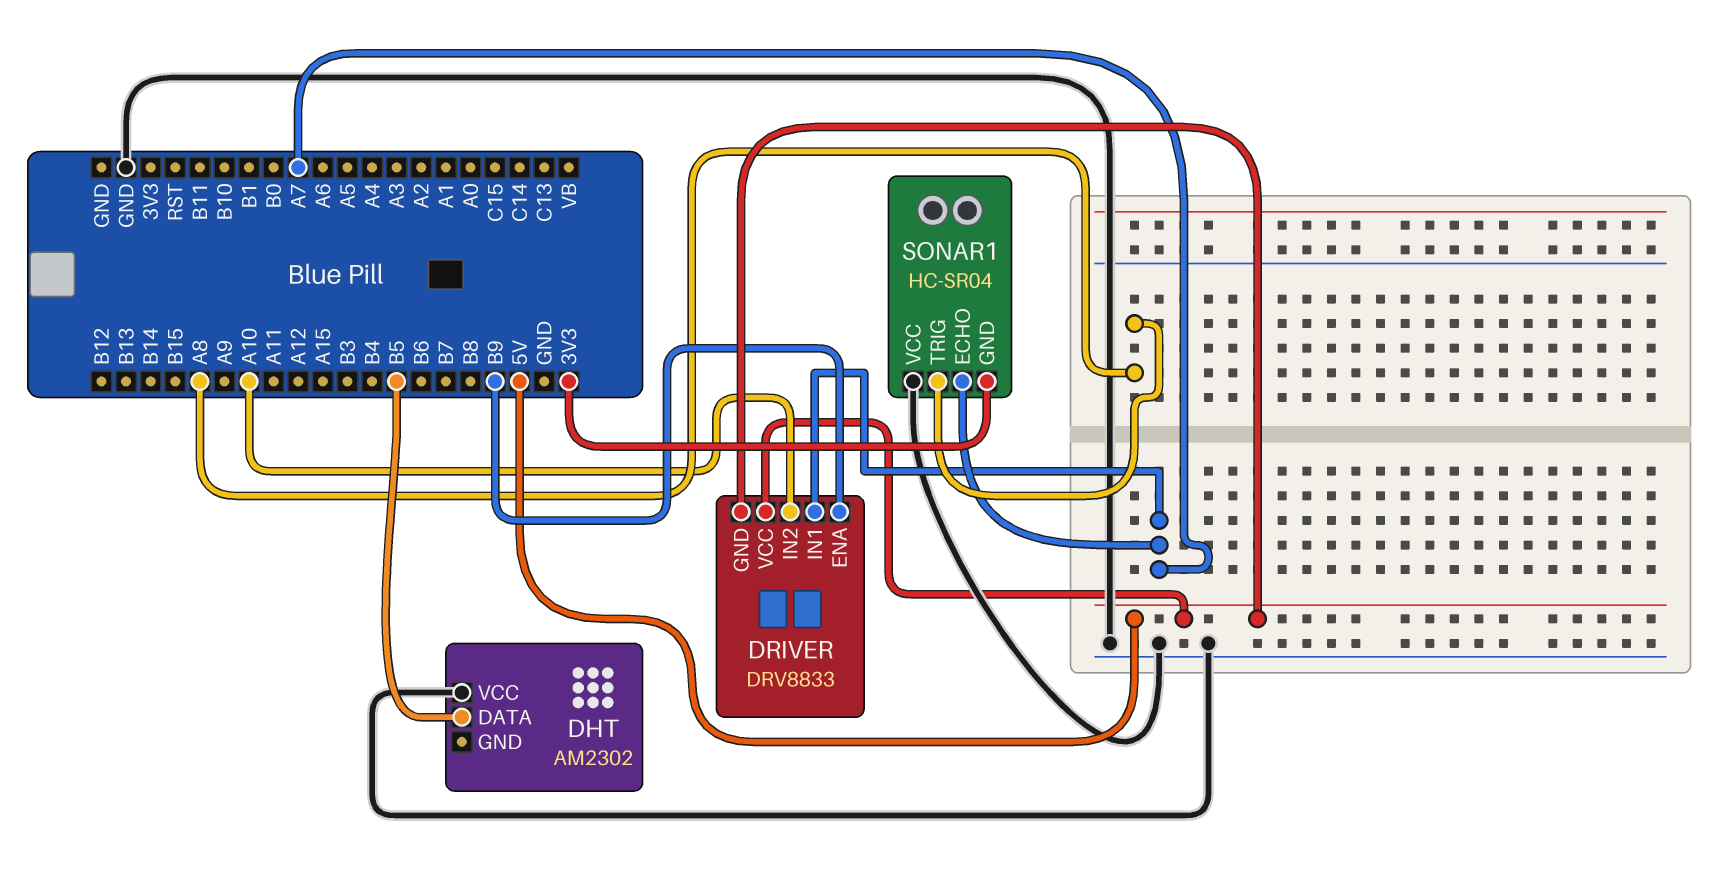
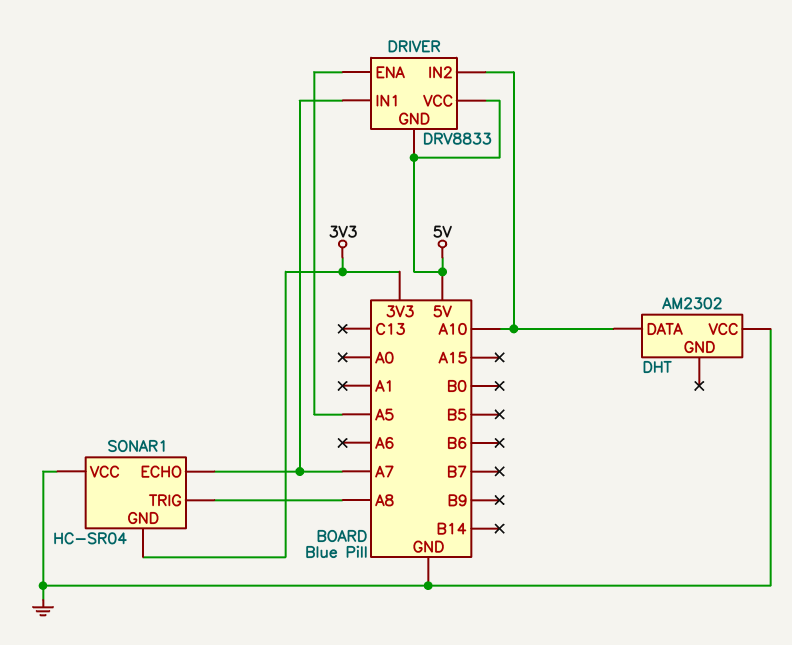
DHT pin DATA: B5 -> A10
DRIVER pin ENA: B9 -> A5

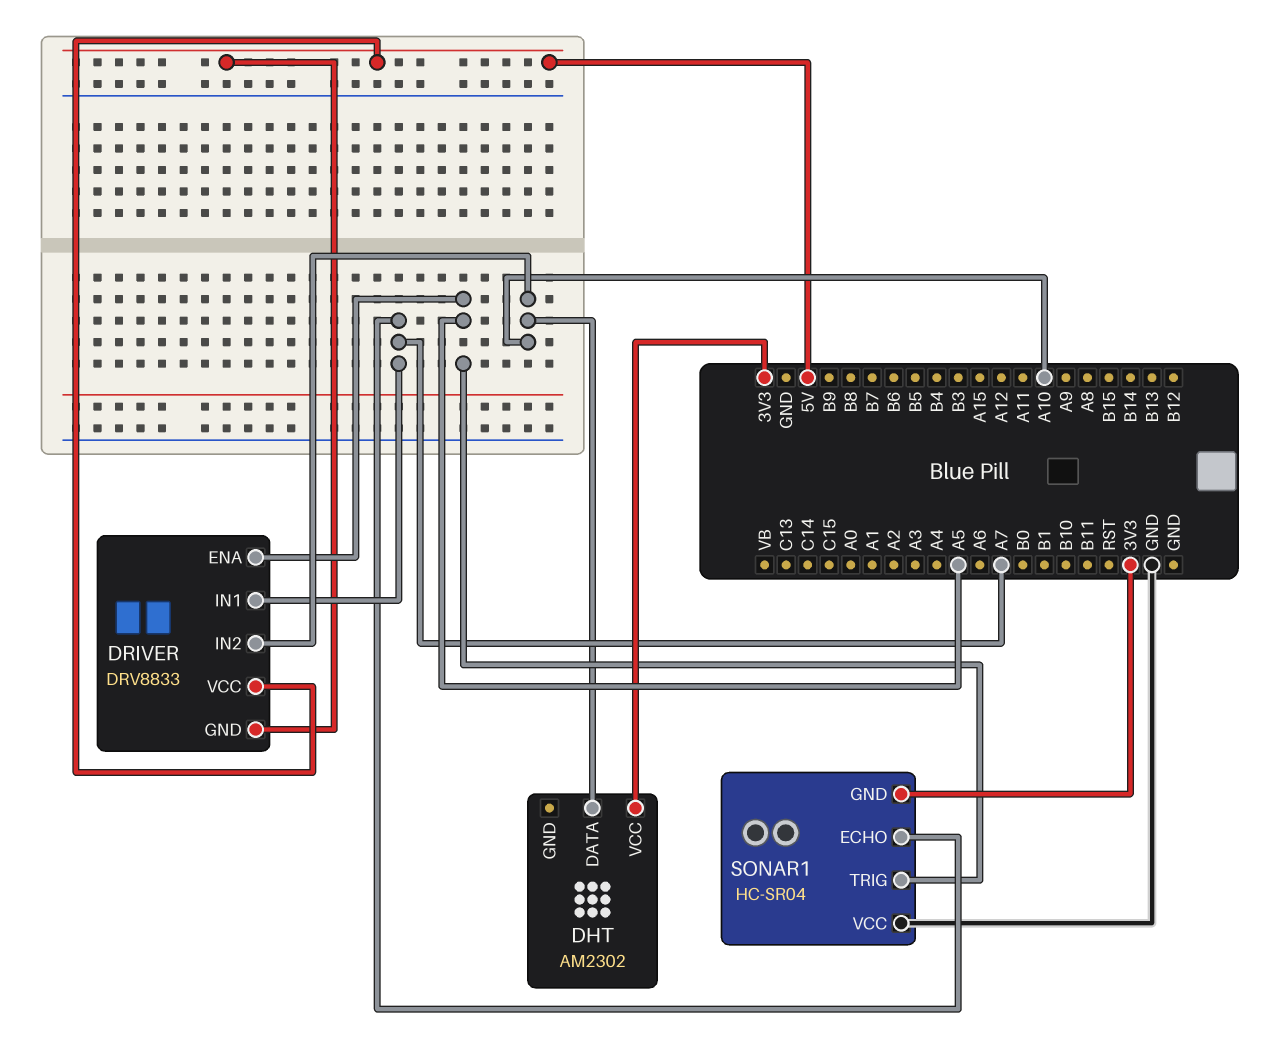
DHT pin VCC: GND -> 3V3
SONAR1 pin TRIG: A8 -> A5

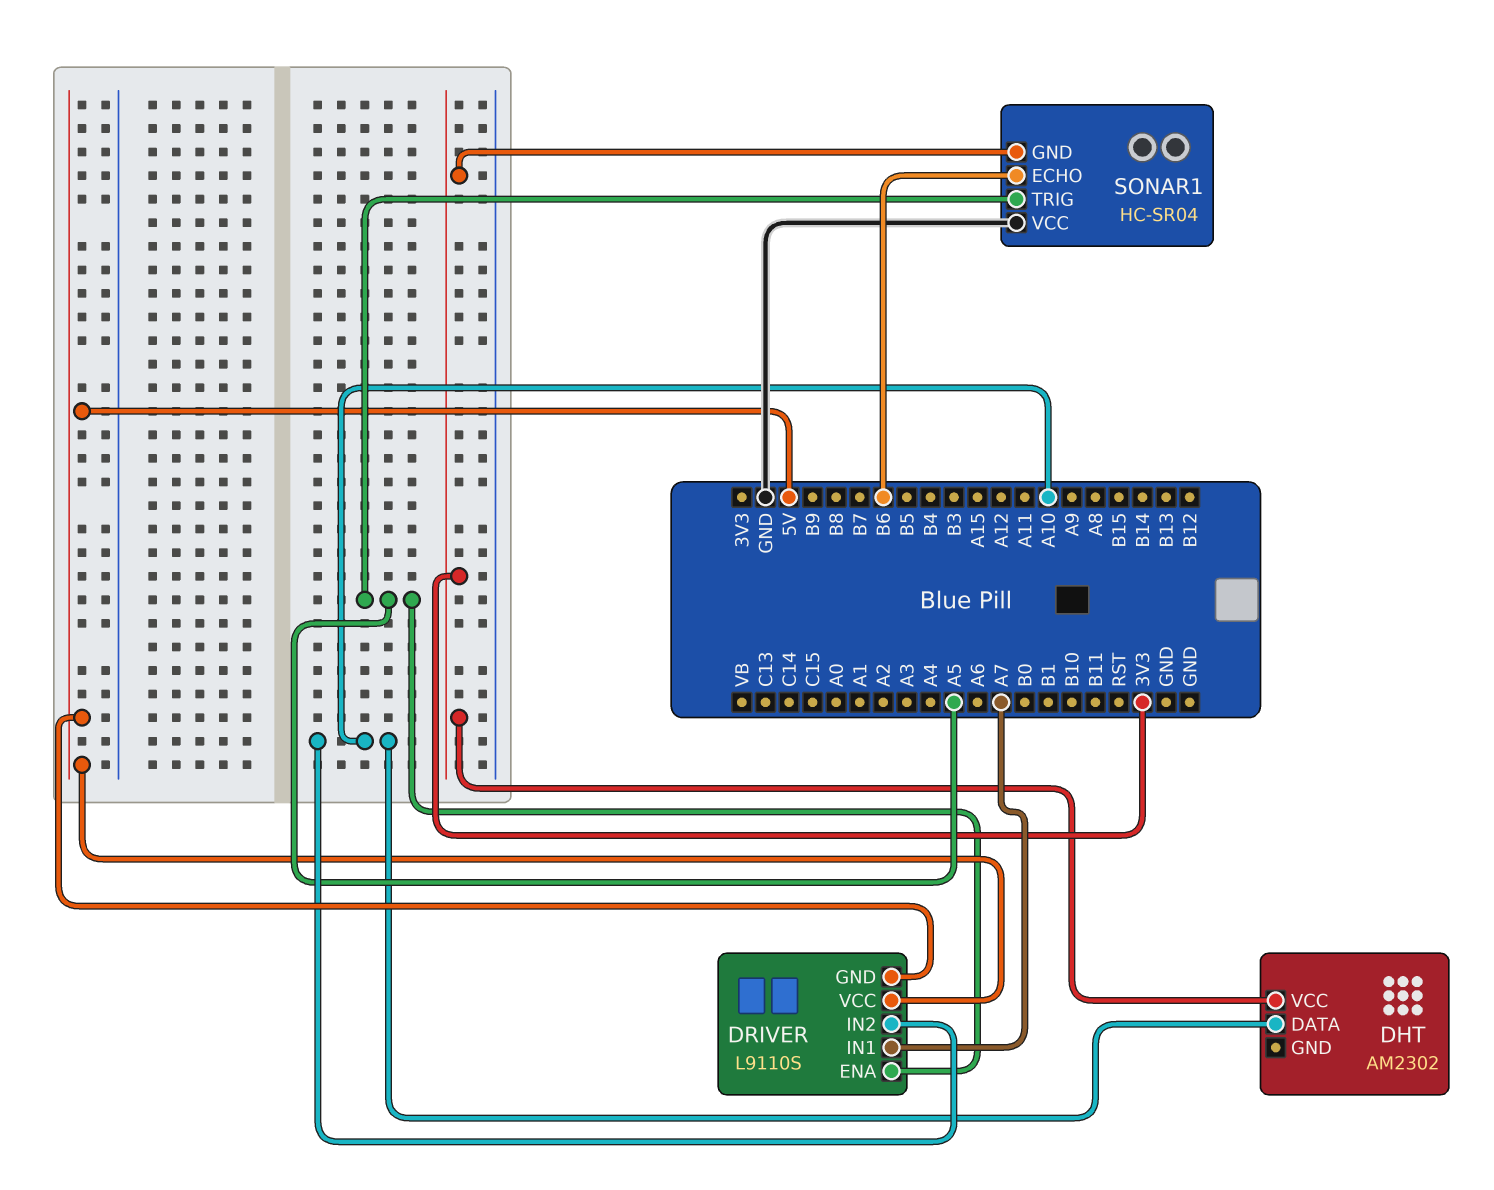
DRIVER: DRV8833 -> L9110S
SONAR1 pin ECHO: A7 -> B6

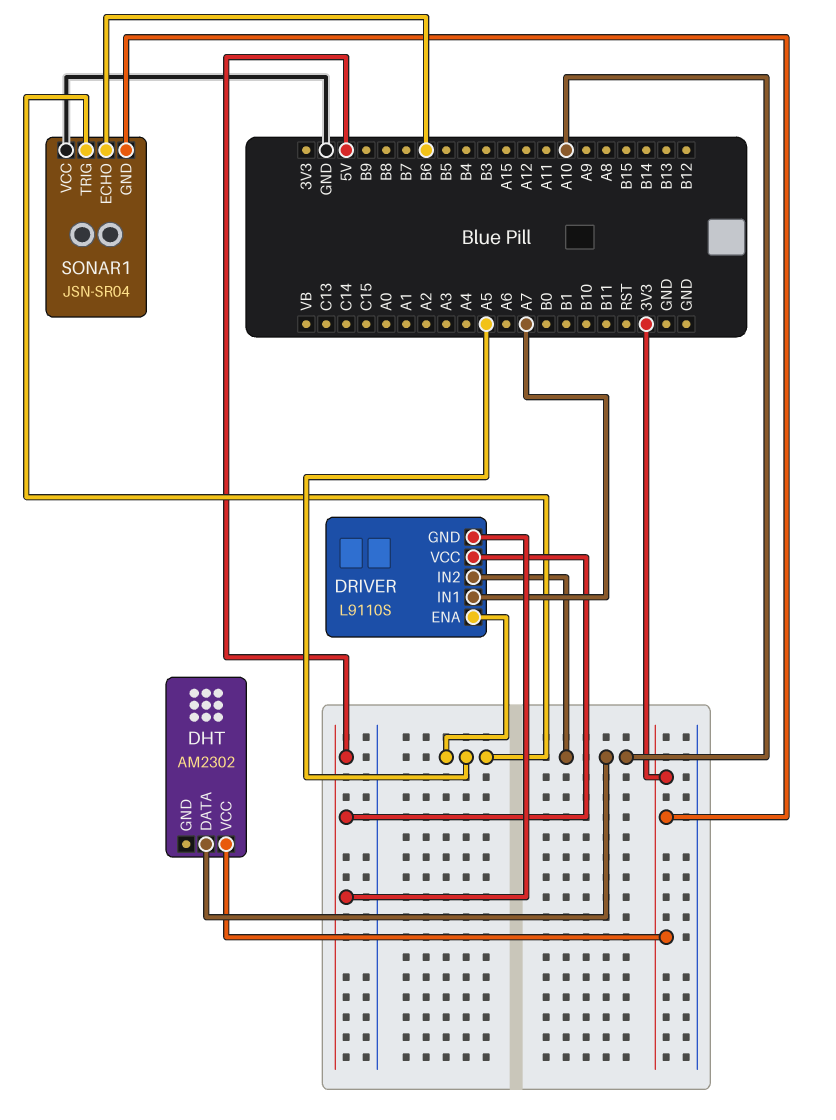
SONAR1: HC-SR04 -> JSN-SR04

